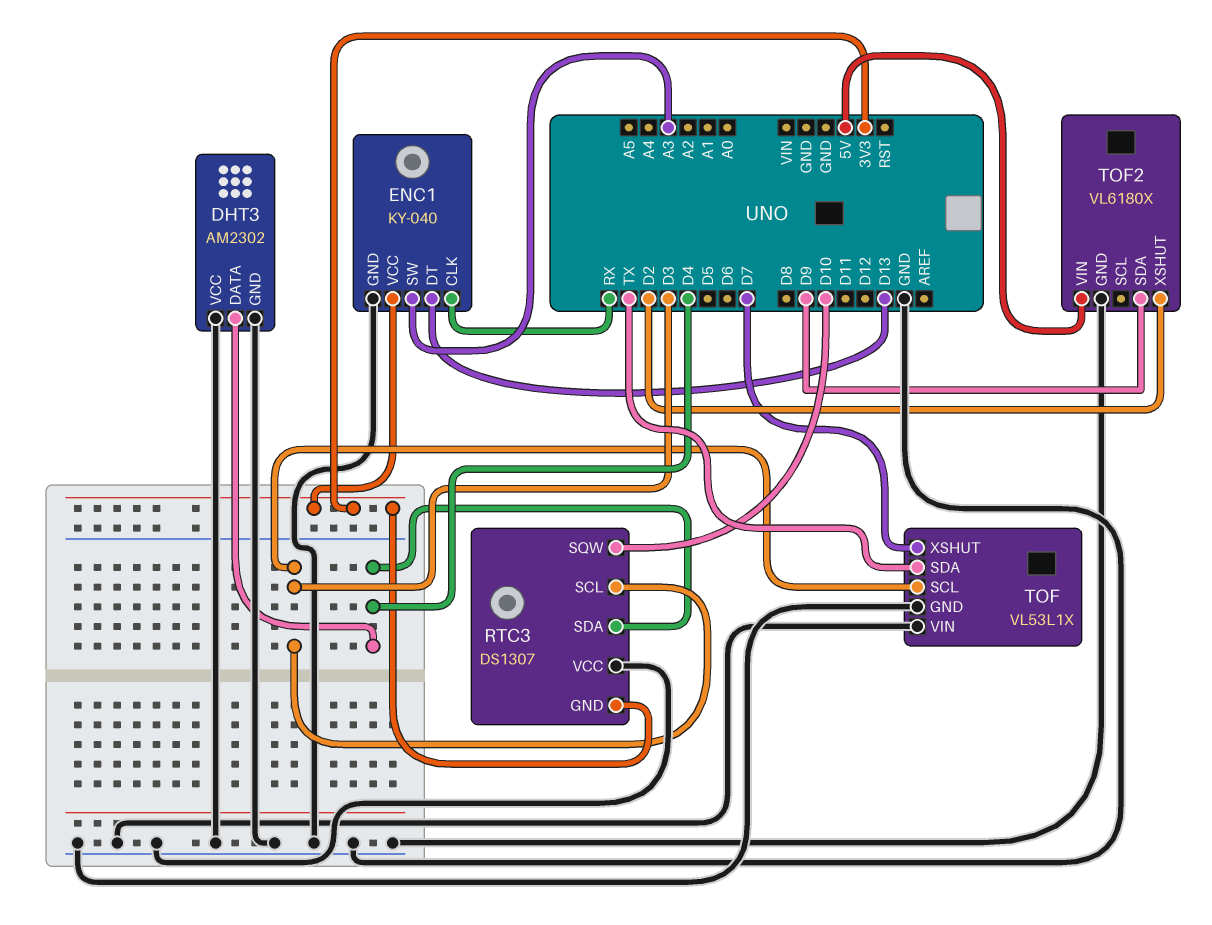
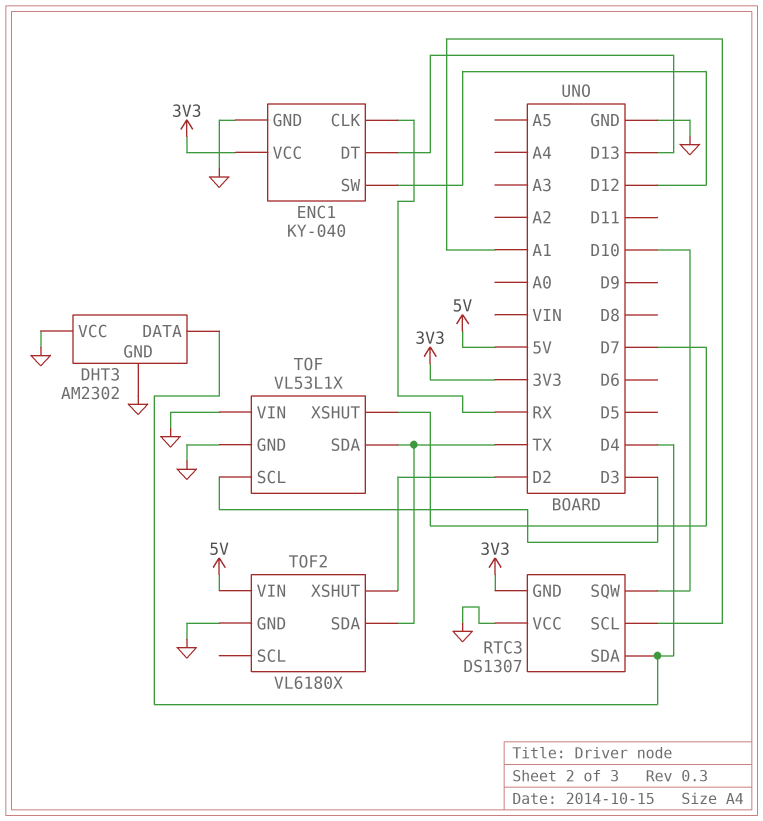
ENC1 pin SW: A3 -> D12
RTC3 pin SCL: D3 -> A1
TOF2 pin SDA: D9 -> TX

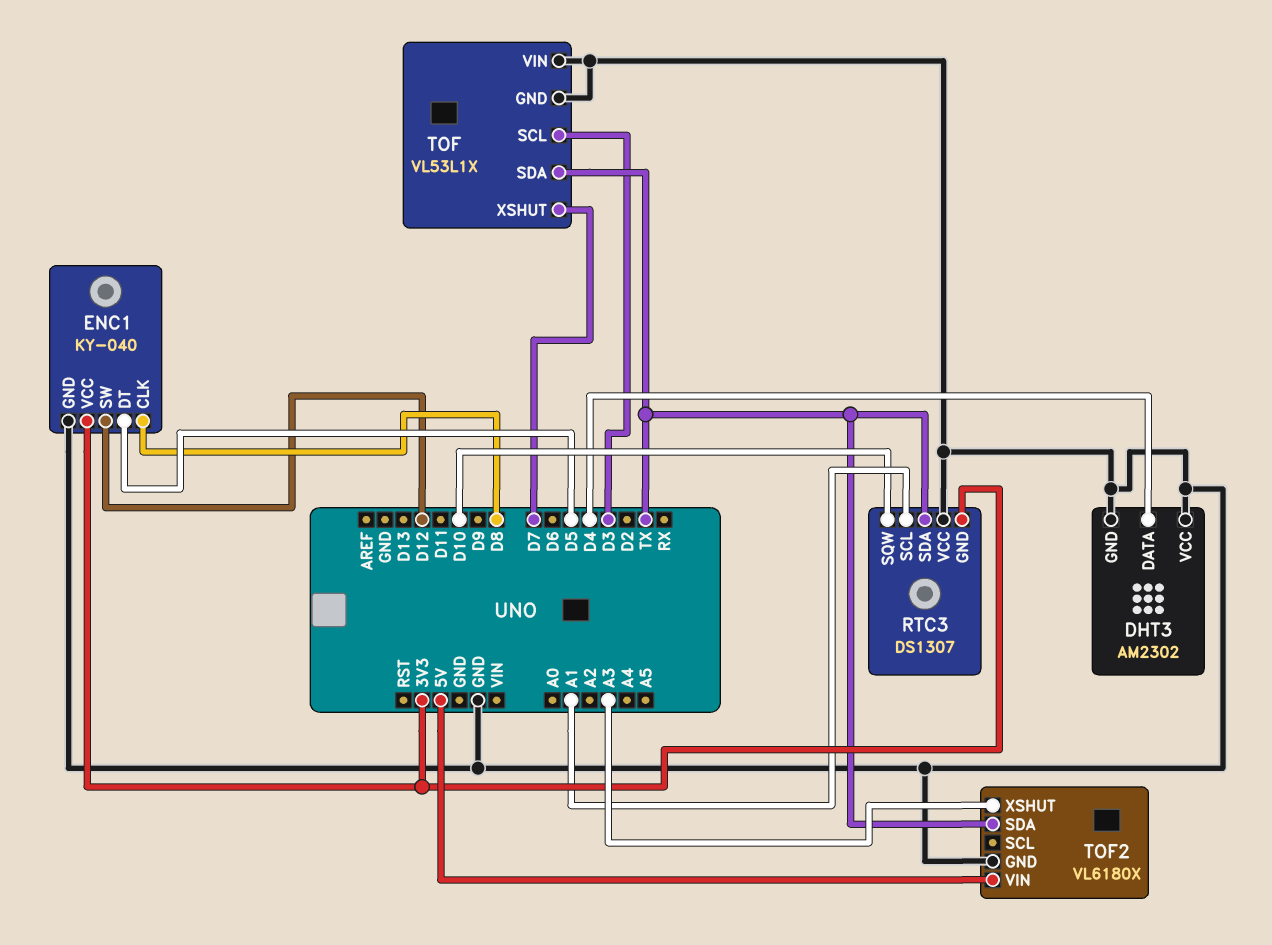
ENC1 pin CLK: RX -> D8
ENC1 pin DT: D13 -> D5
RTC3 pin SDA: D4 -> TX
TOF2 pin XSHUT: D2 -> A3

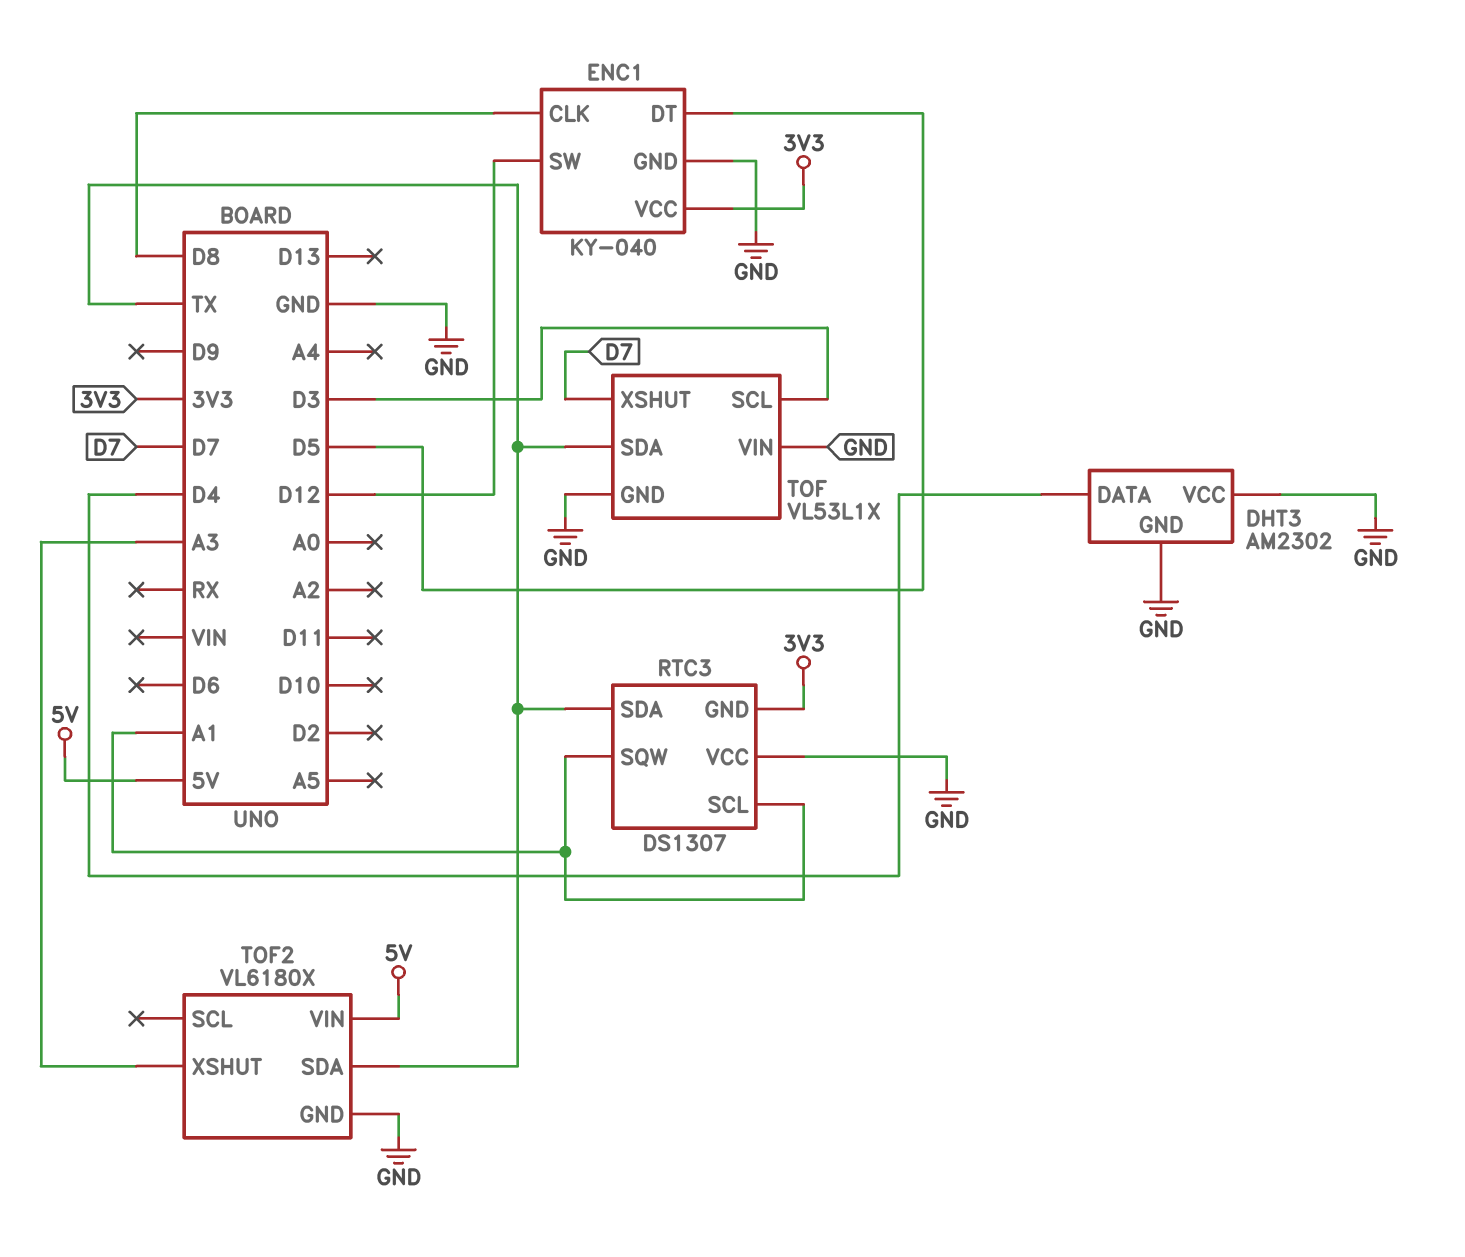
RTC3 pin SQW: D10 -> A1

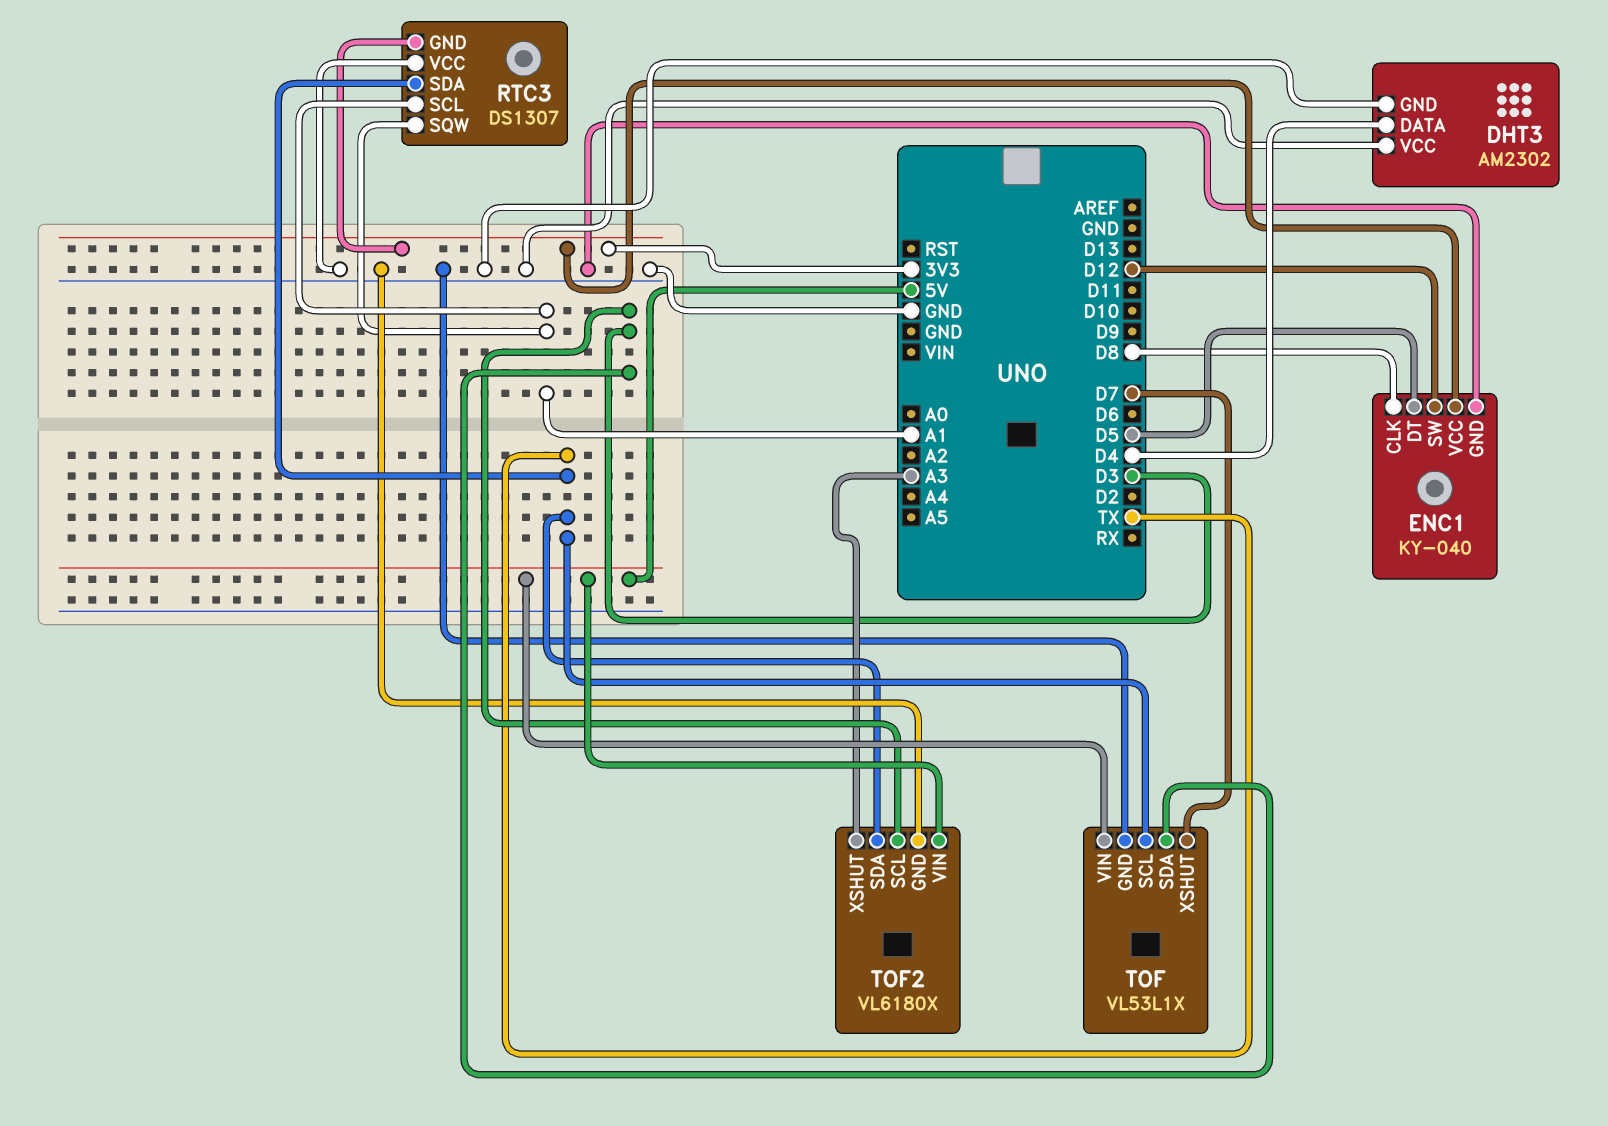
TOF pin SCL: D3 -> TX
TOF pin SDA: TX -> D3
TOF pin VIN: GND -> 5V
TOF2 pin SCL: none -> D3

